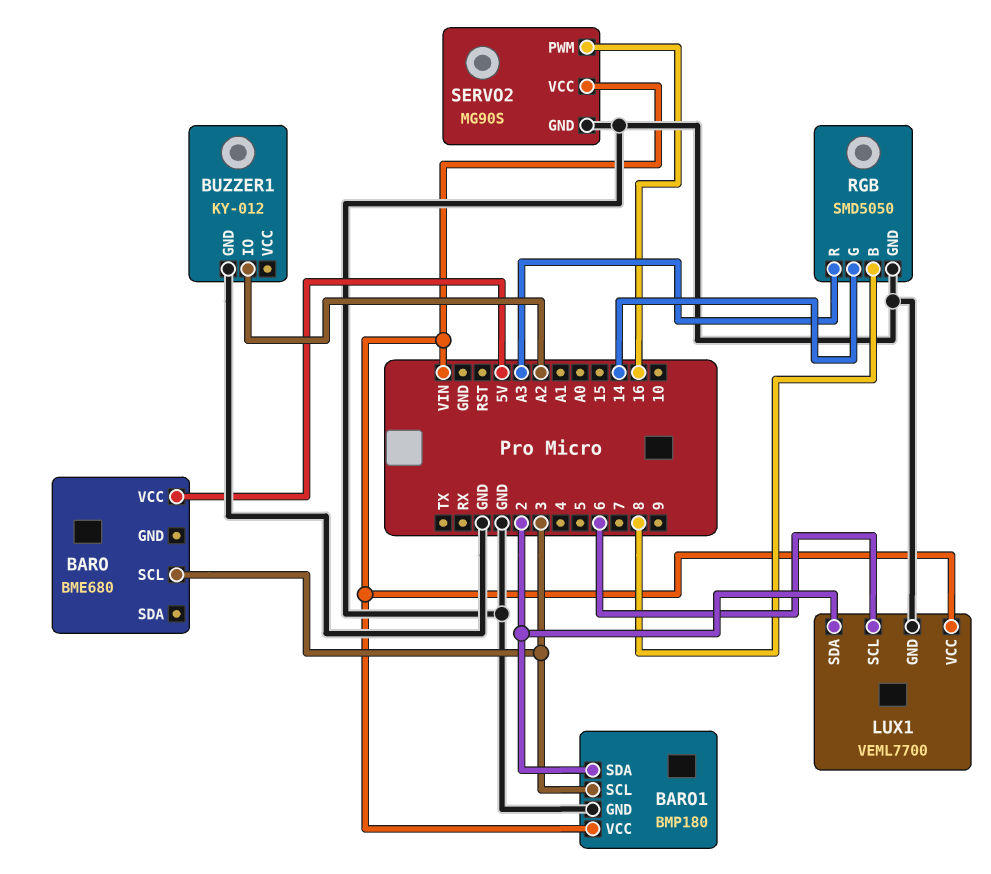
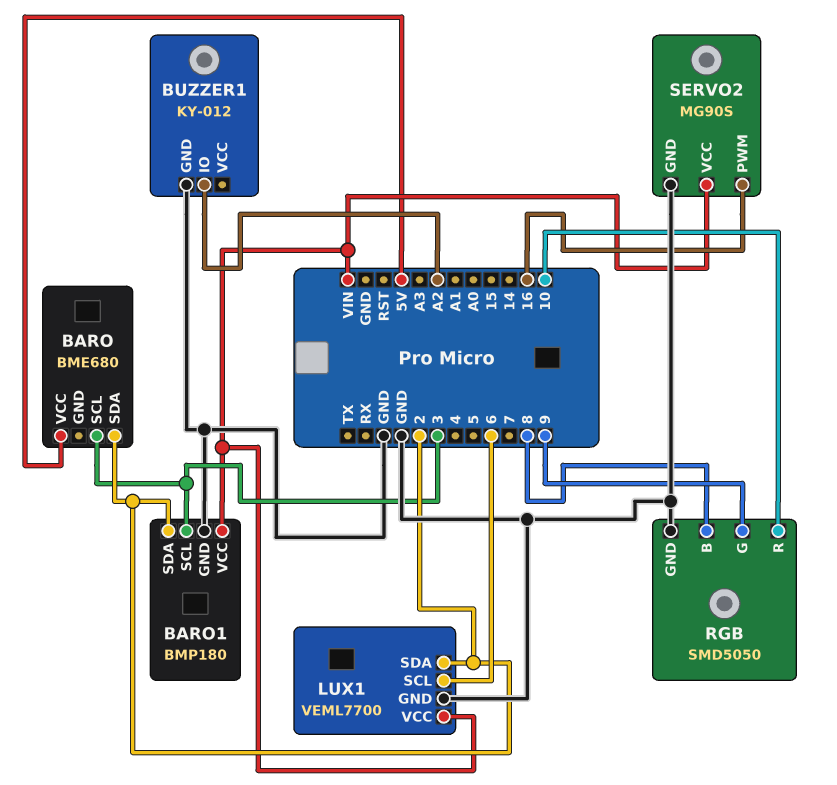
BARO pin SDA: none -> 2
RGB pin G: 14 -> 9
RGB pin R: A3 -> 10

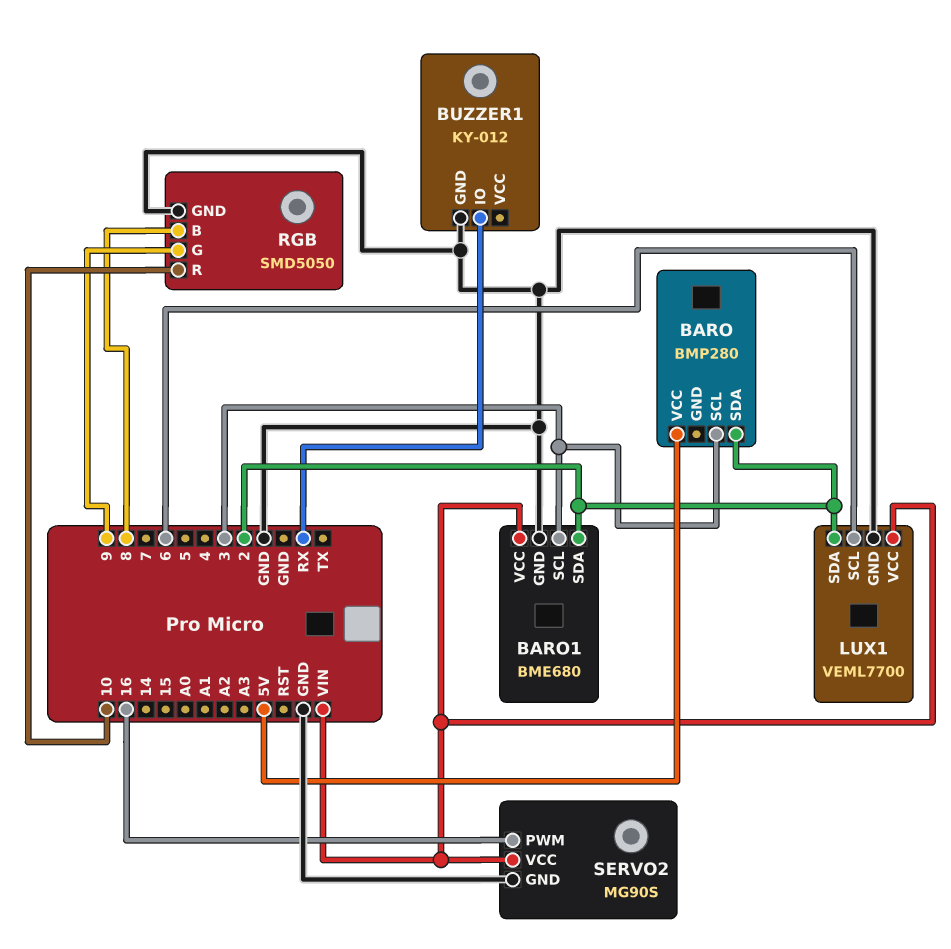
BARO: BME680 -> BMP280
BARO1: BMP180 -> BME680
BUZZER1 pin IO: A2 -> RX

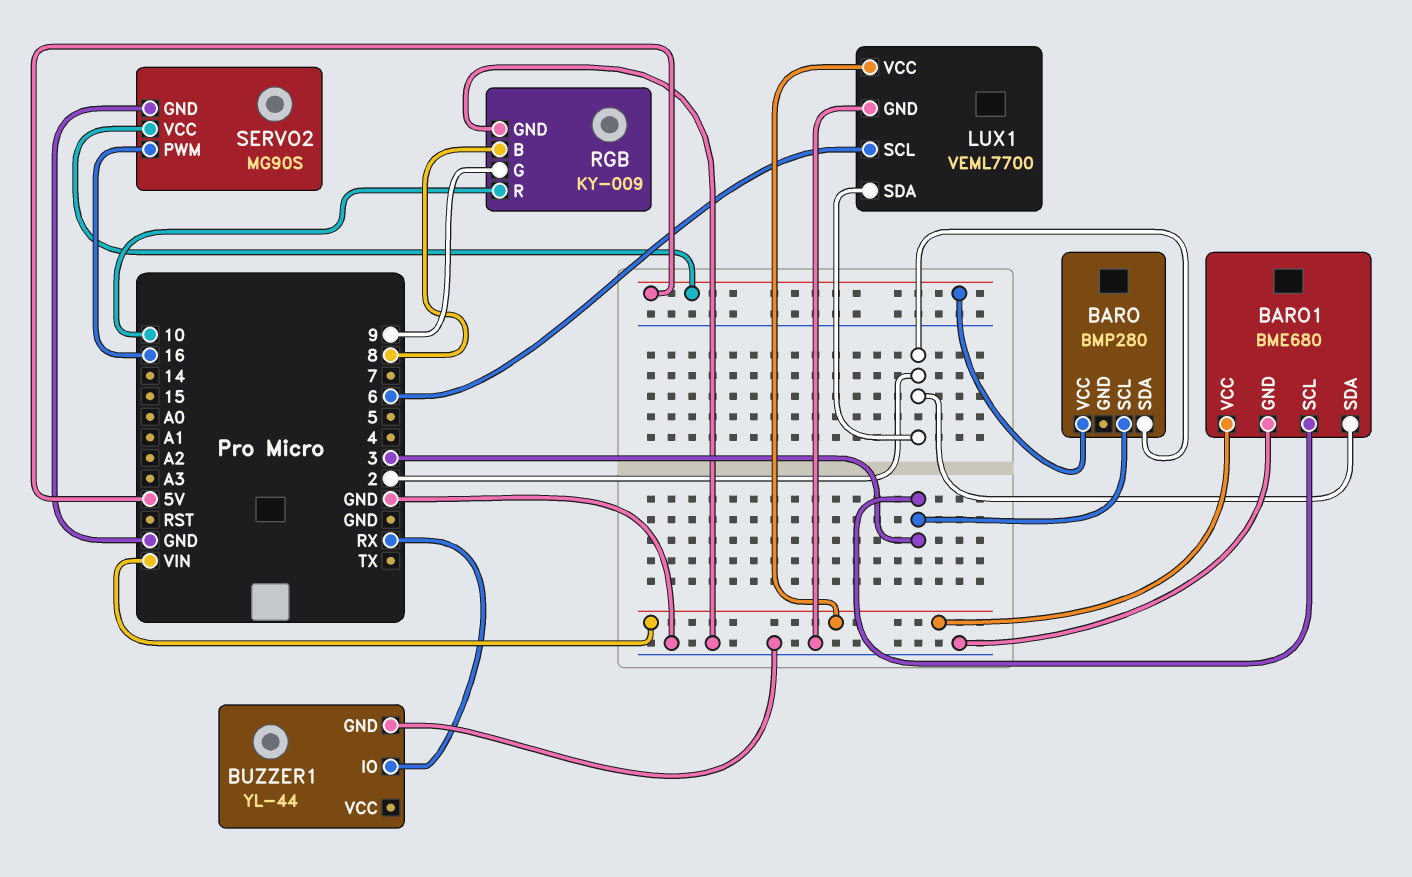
BUZZER1: KY-012 -> YL-44
RGB: SMD5050 -> KY-009
SERVO2 pin VCC: VIN -> 5V

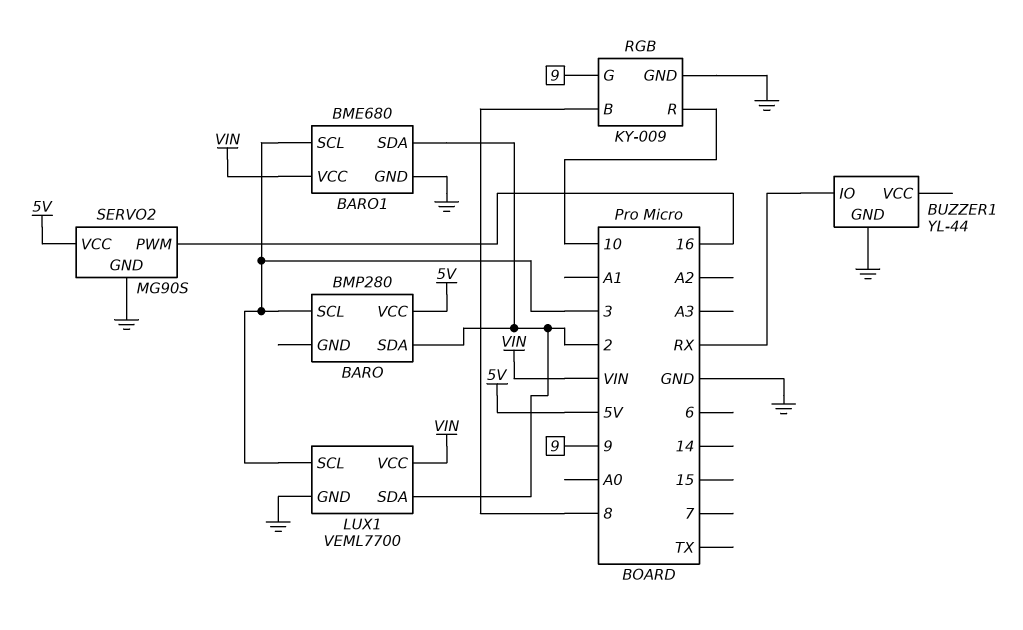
LUX1 pin SCL: 6 -> 3

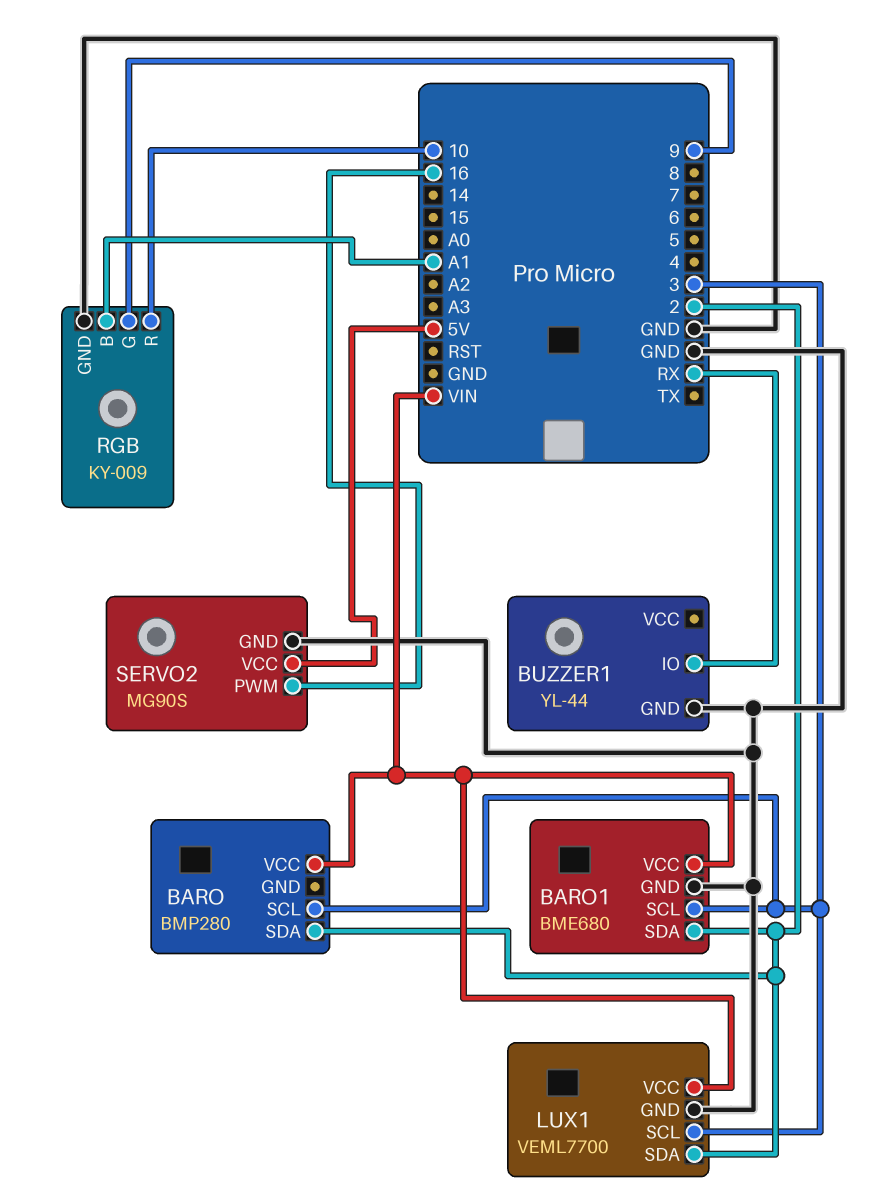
BARO pin VCC: 5V -> VIN
RGB pin B: 8 -> A1

